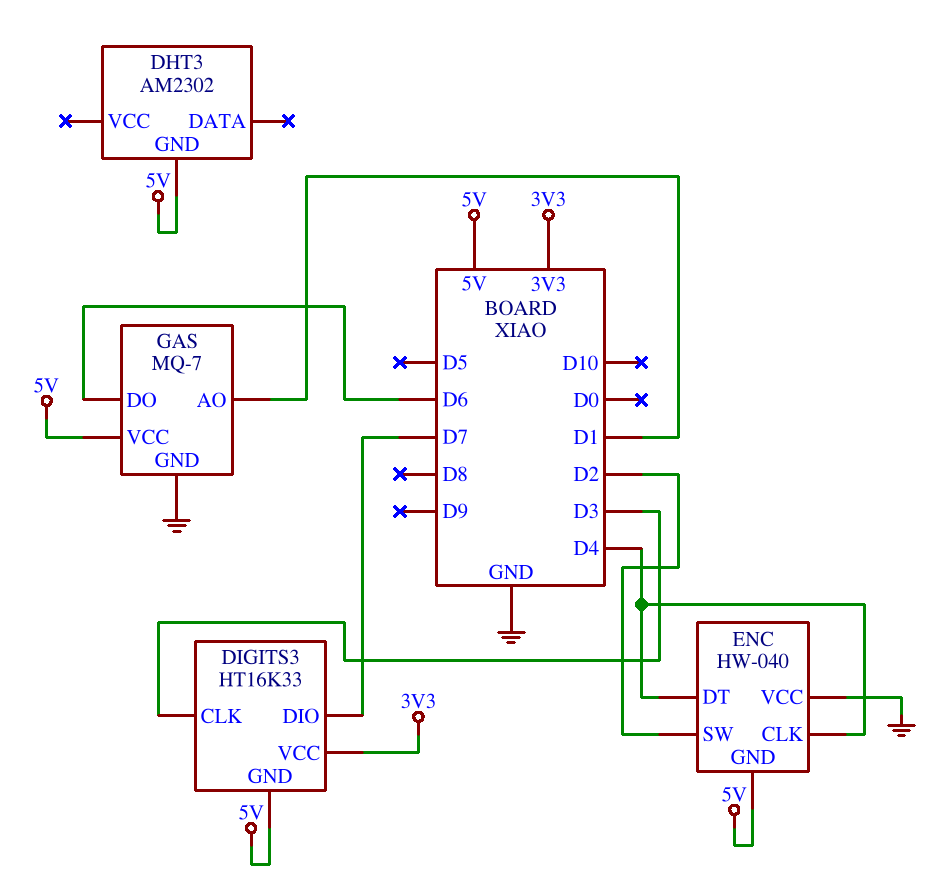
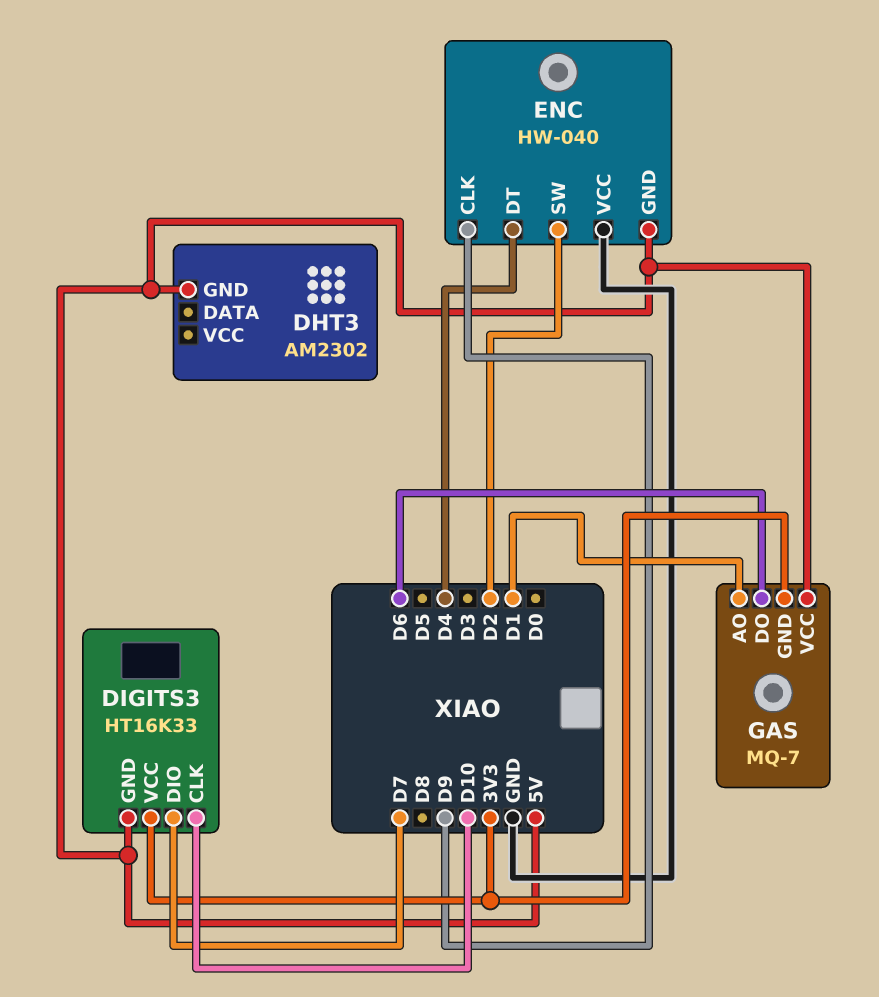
DIGITS3 pin CLK: D3 -> D10
ENC pin CLK: D4 -> D9
GAS pin GND: GND -> 3V3

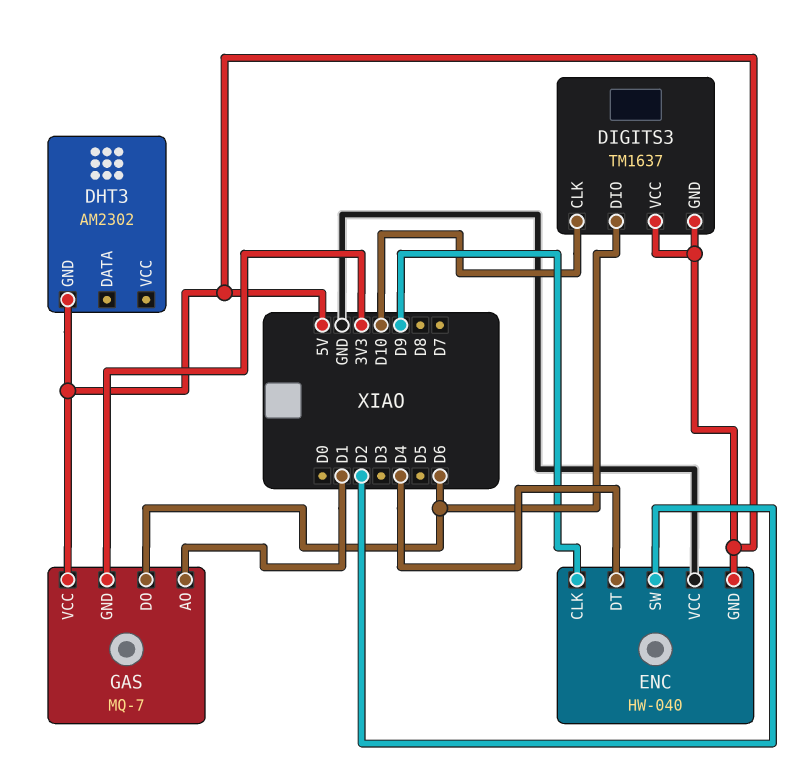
DIGITS3: HT16K33 -> TM1637
DIGITS3 pin DIO: D7 -> D6
DIGITS3 pin VCC: 3V3 -> 5V

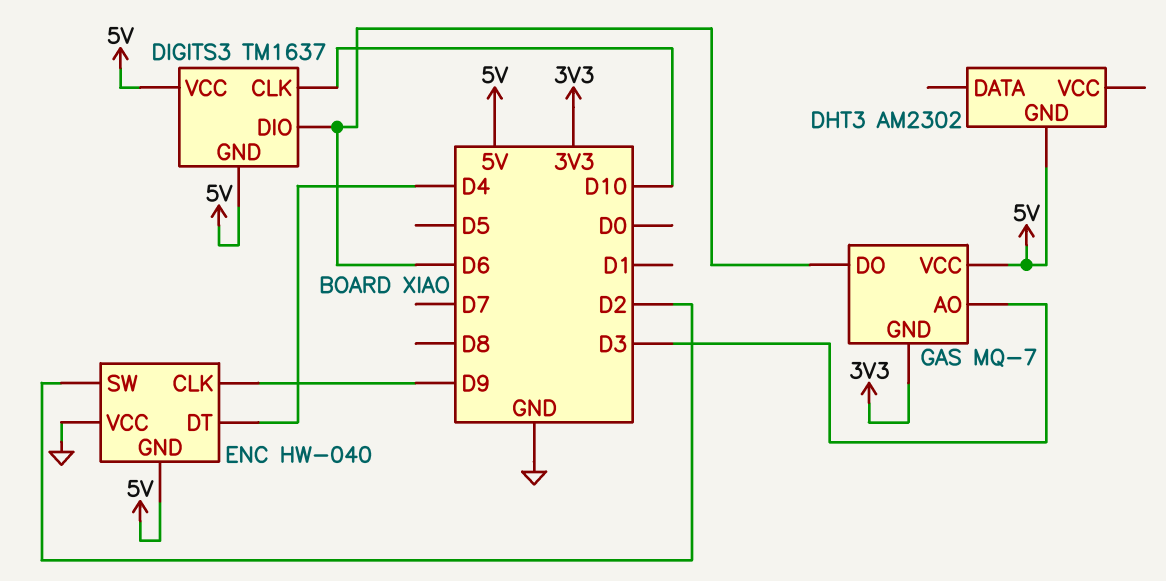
GAS pin AO: D1 -> D3

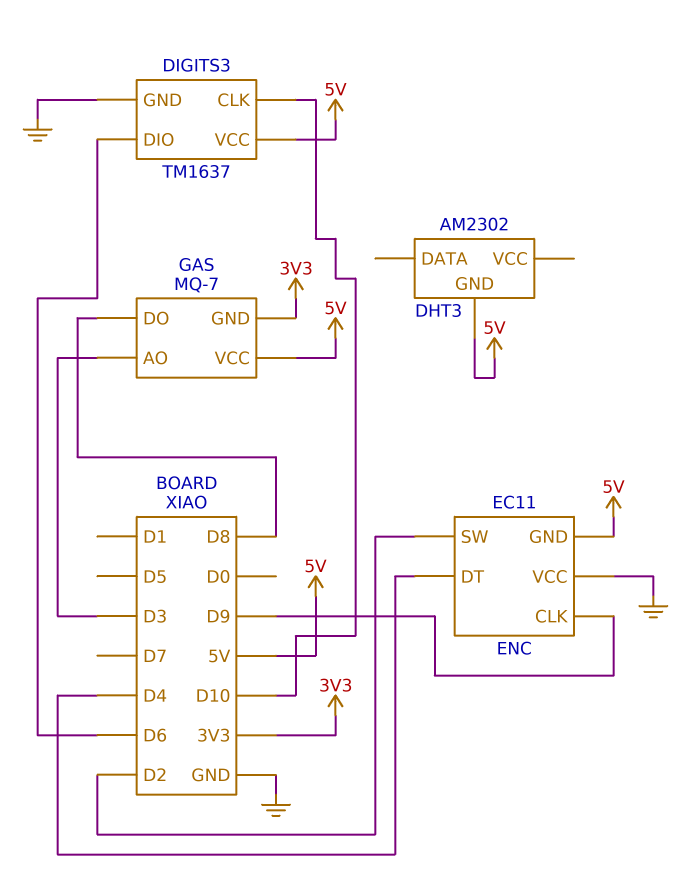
DIGITS3 pin GND: 5V -> GND
ENC: HW-040 -> EC11
GAS pin DO: D6 -> D8

